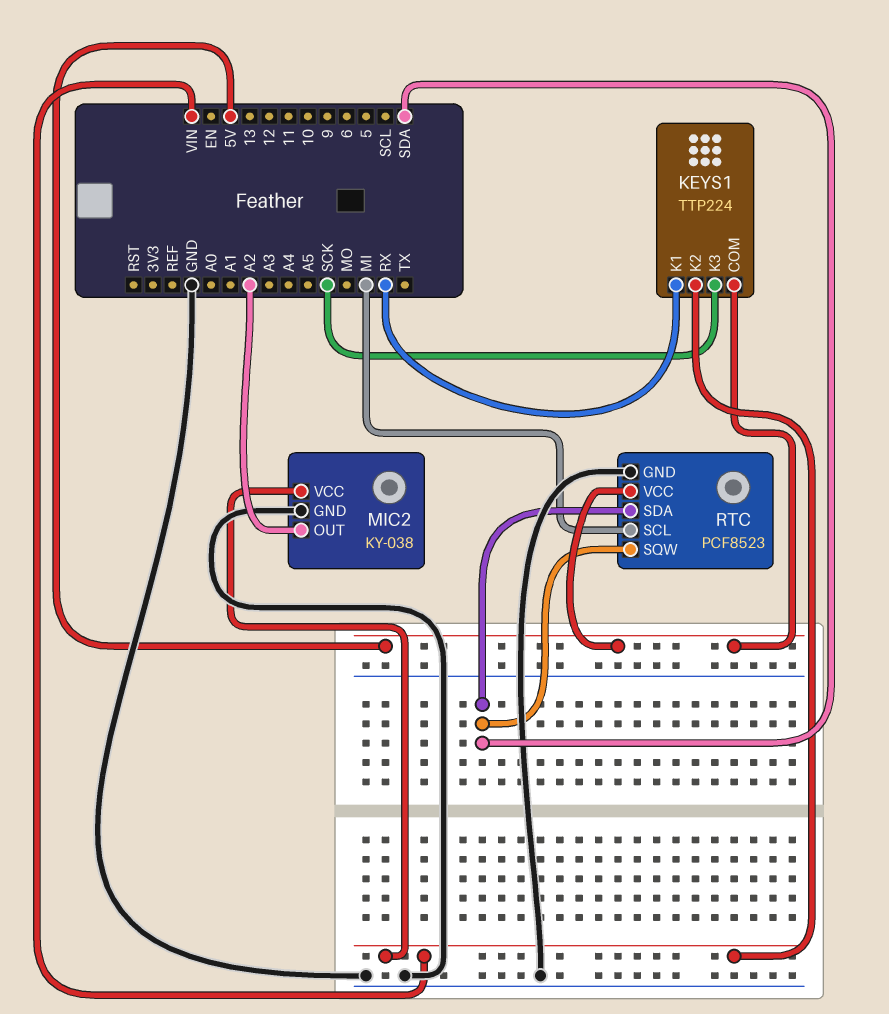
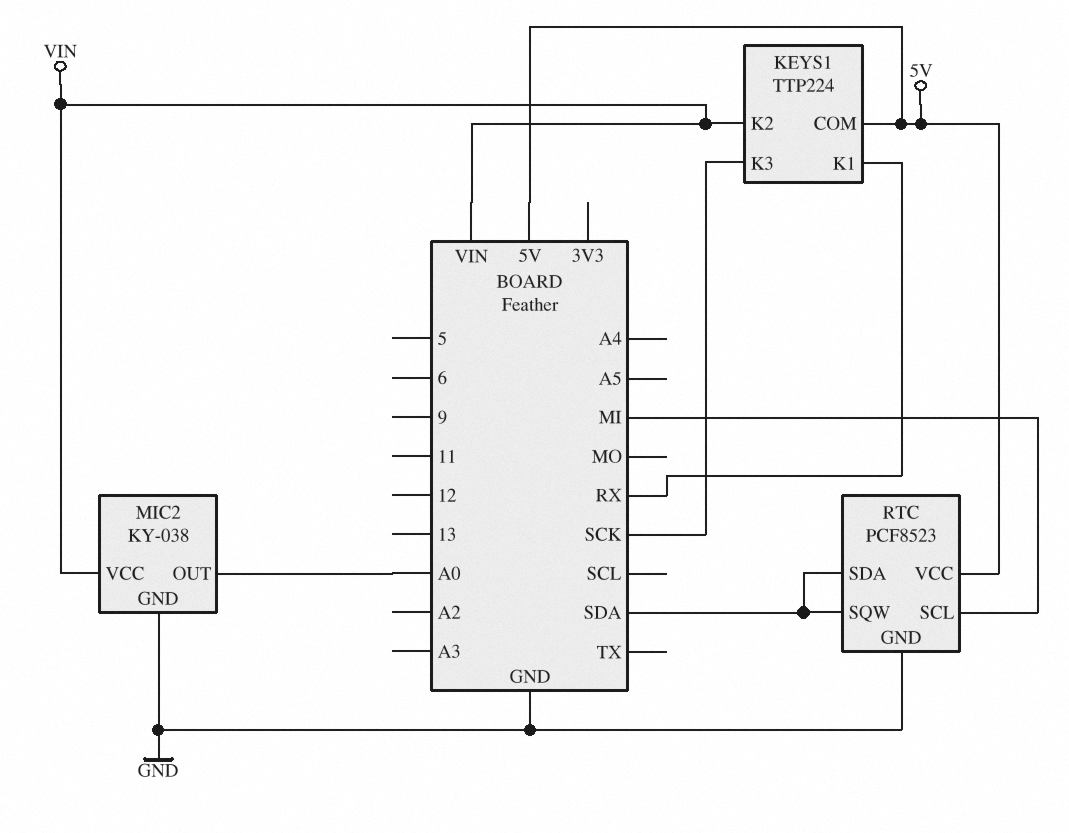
MIC2 pin OUT: A2 -> A0

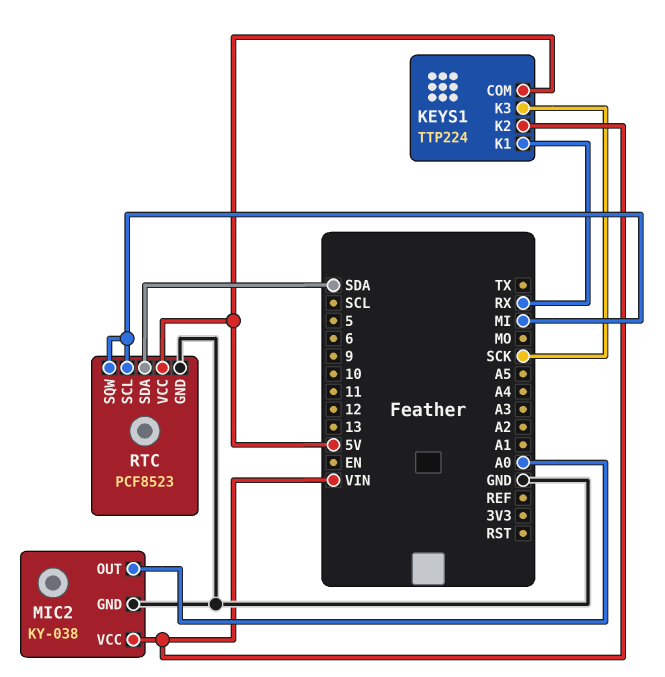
RTC pin SQW: SDA -> MI

